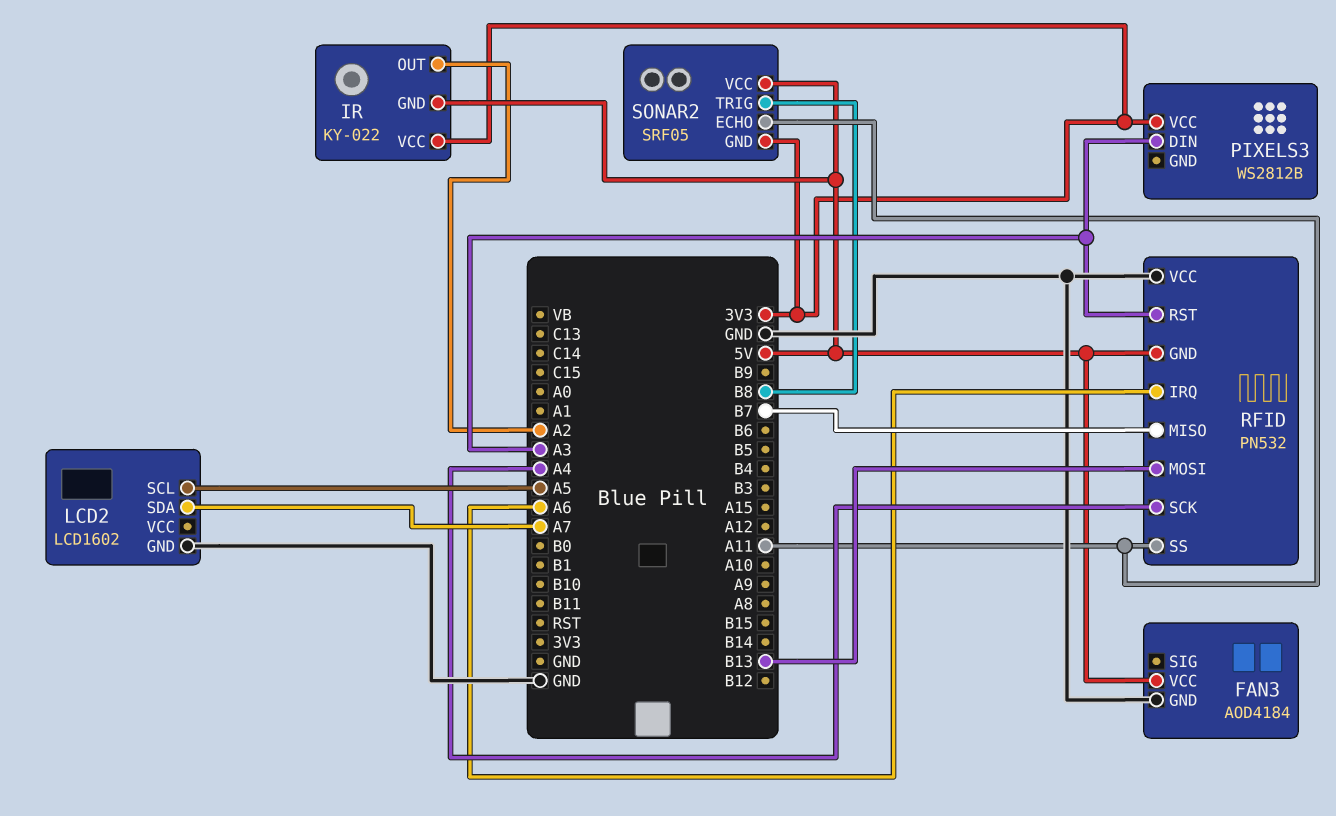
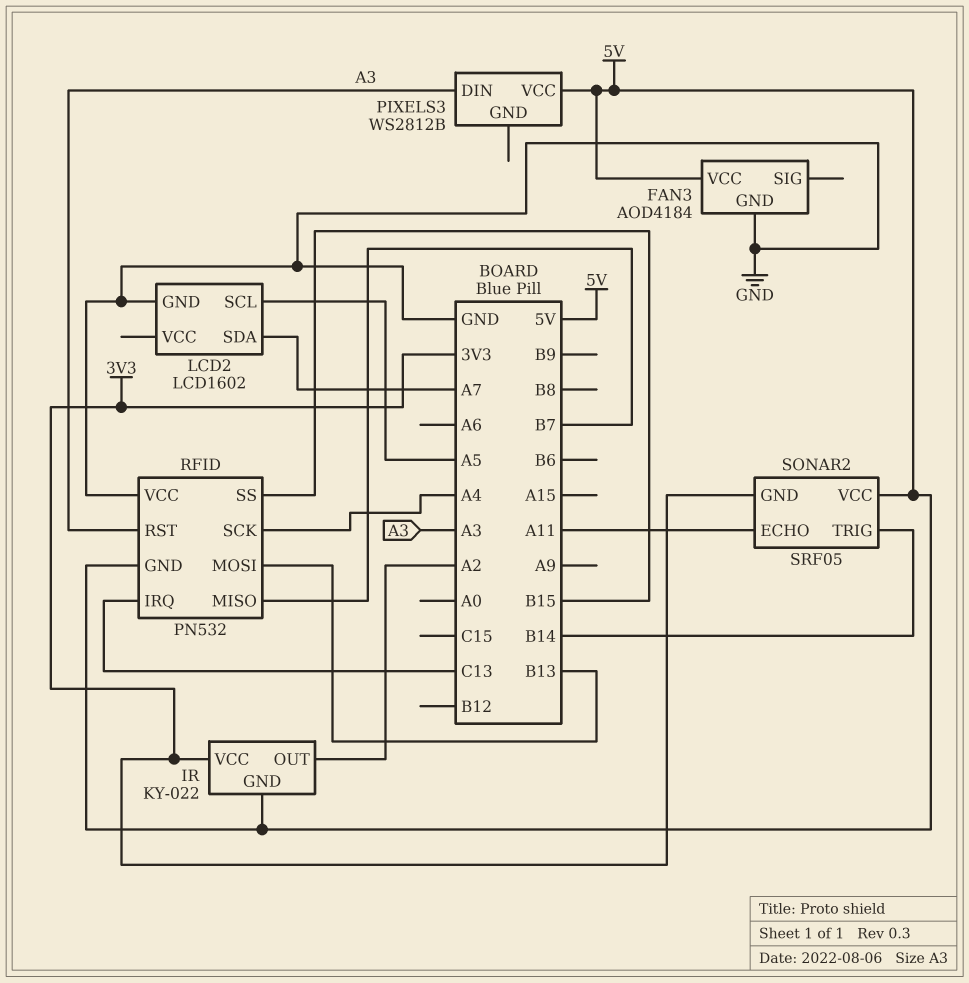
PIXELS3 pin VCC: 3V3 -> 5V
RFID pin IRQ: A6 -> C13
RFID pin SS: A11 -> B15
SONAR2 pin TRIG: B8 -> B14

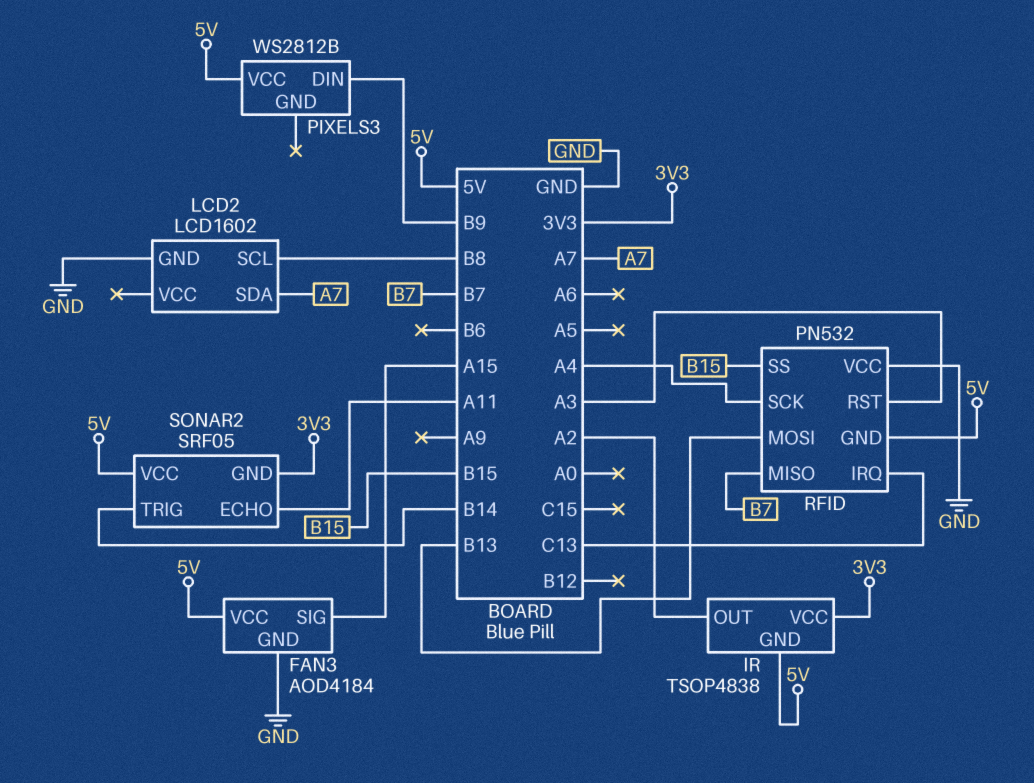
FAN3 pin SIG: none -> A15
IR: KY-022 -> TSOP4838
LCD2 pin SCL: A5 -> B8
PIXELS3 pin DIN: A3 -> B9

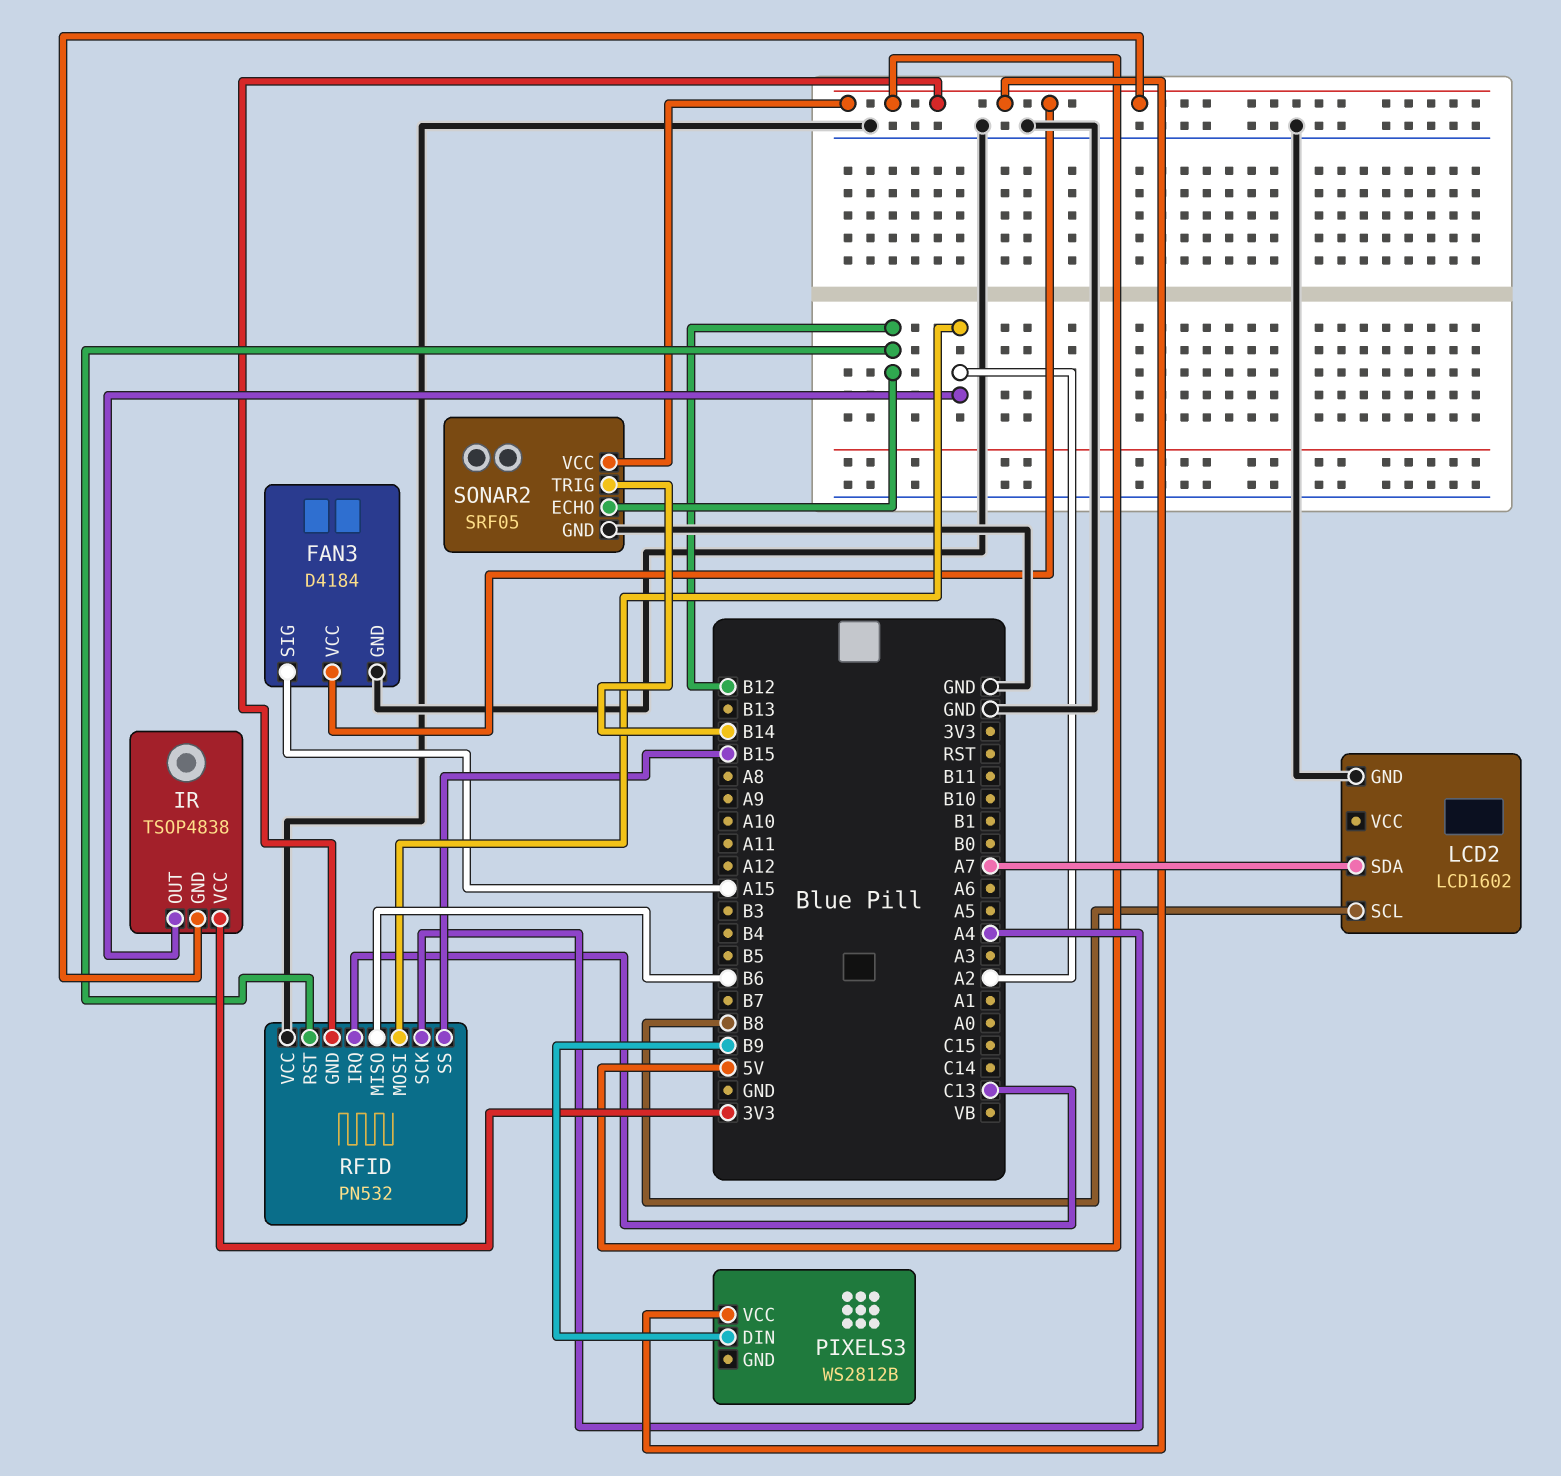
FAN3: AOD4184 -> D4184
RFID pin MISO: B7 -> B6
RFID pin MOSI: B13 -> A2
RFID pin RST: A3 -> B12
SONAR2 pin ECHO: A11 -> B12
SONAR2 pin GND: 3V3 -> GND

